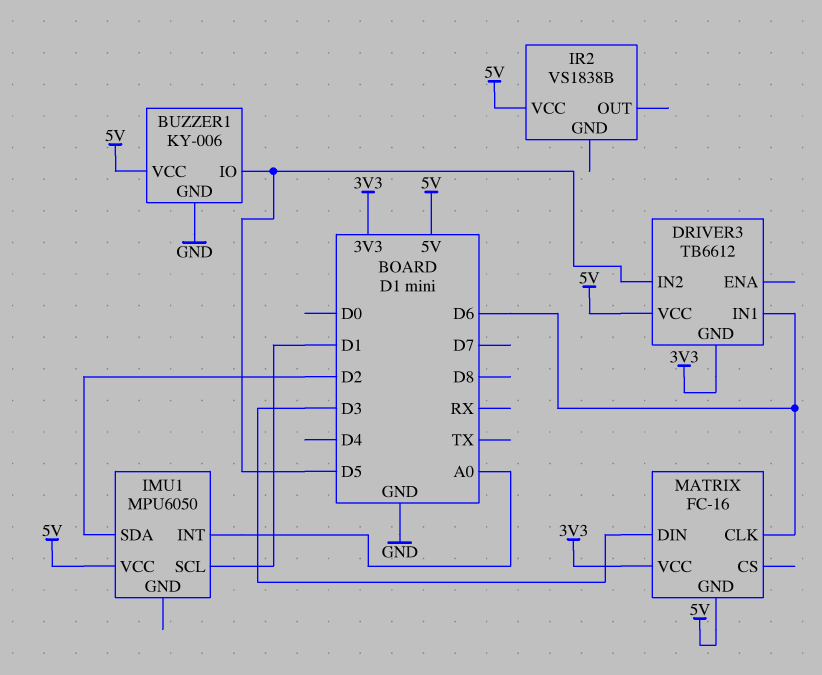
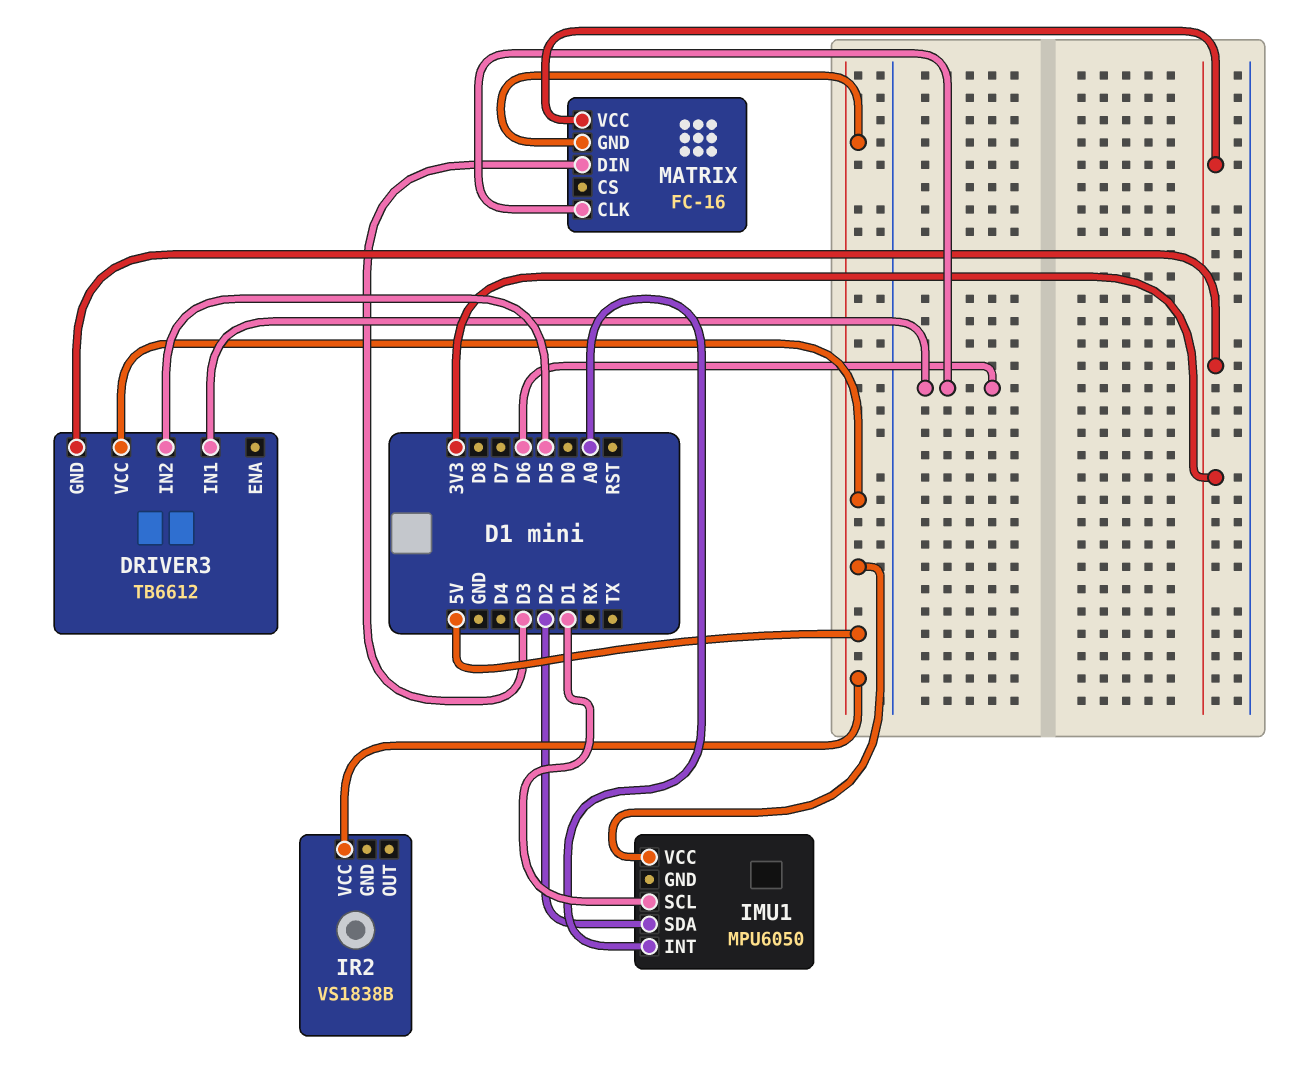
BUZZER1: KY-006 -> none
BUZZER1 pin GND: GND -> none
BUZZER1 pin IO: D5 -> none
BUZZER1 pin VCC: 5V -> none

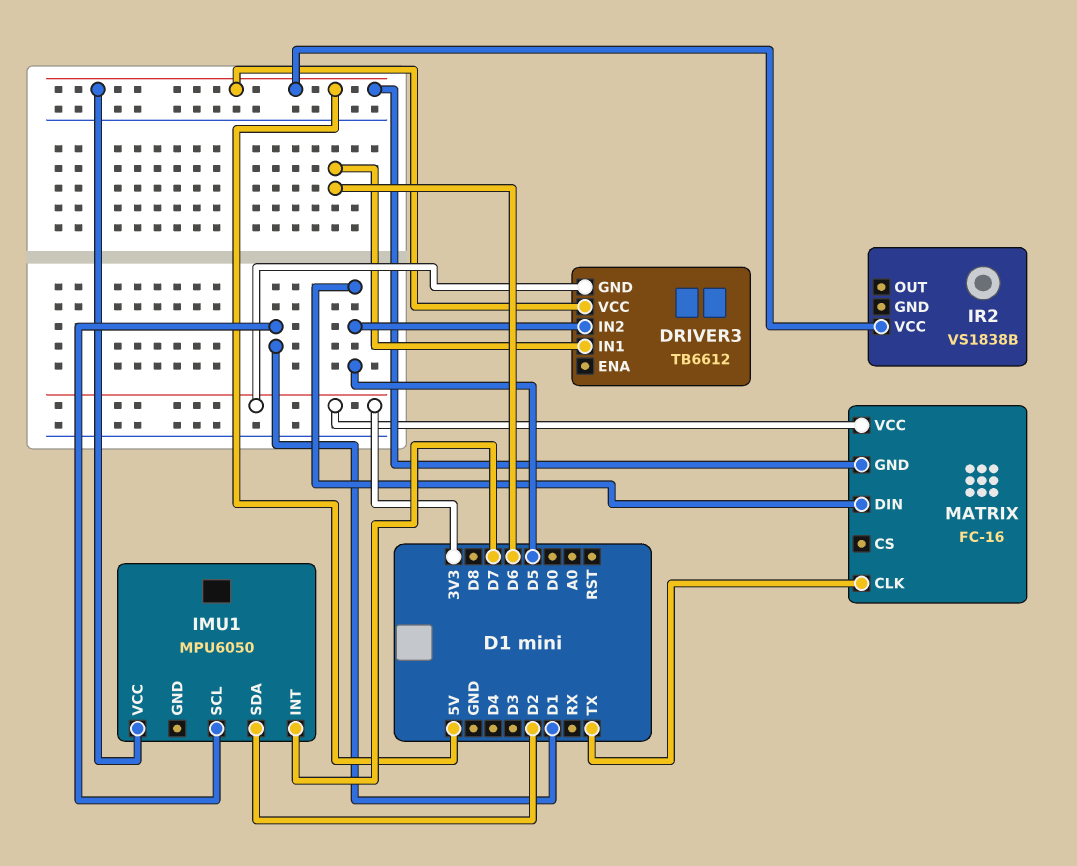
IMU1 pin INT: A0 -> D7
MATRIX pin CLK: D6 -> TX
MATRIX pin DIN: D3 -> D5

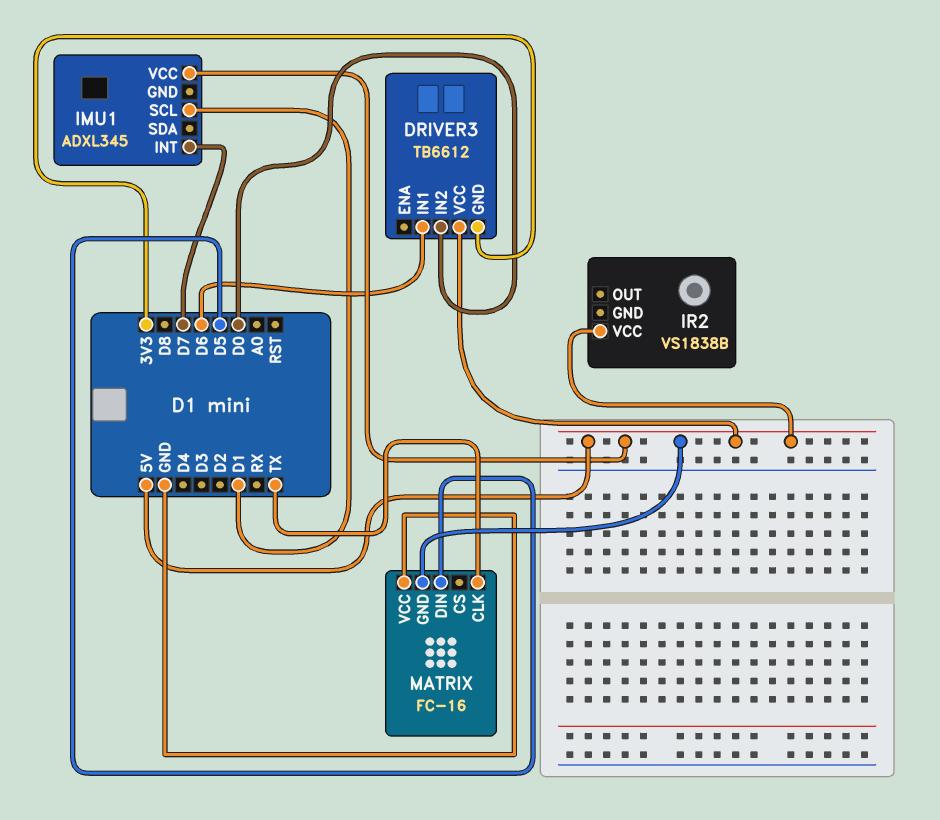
DRIVER3 pin IN2: D5 -> D0
IMU1: MPU6050 -> ADXL345
IMU1 pin SDA: D2 -> none
MATRIX pin VCC: 3V3 -> GND

